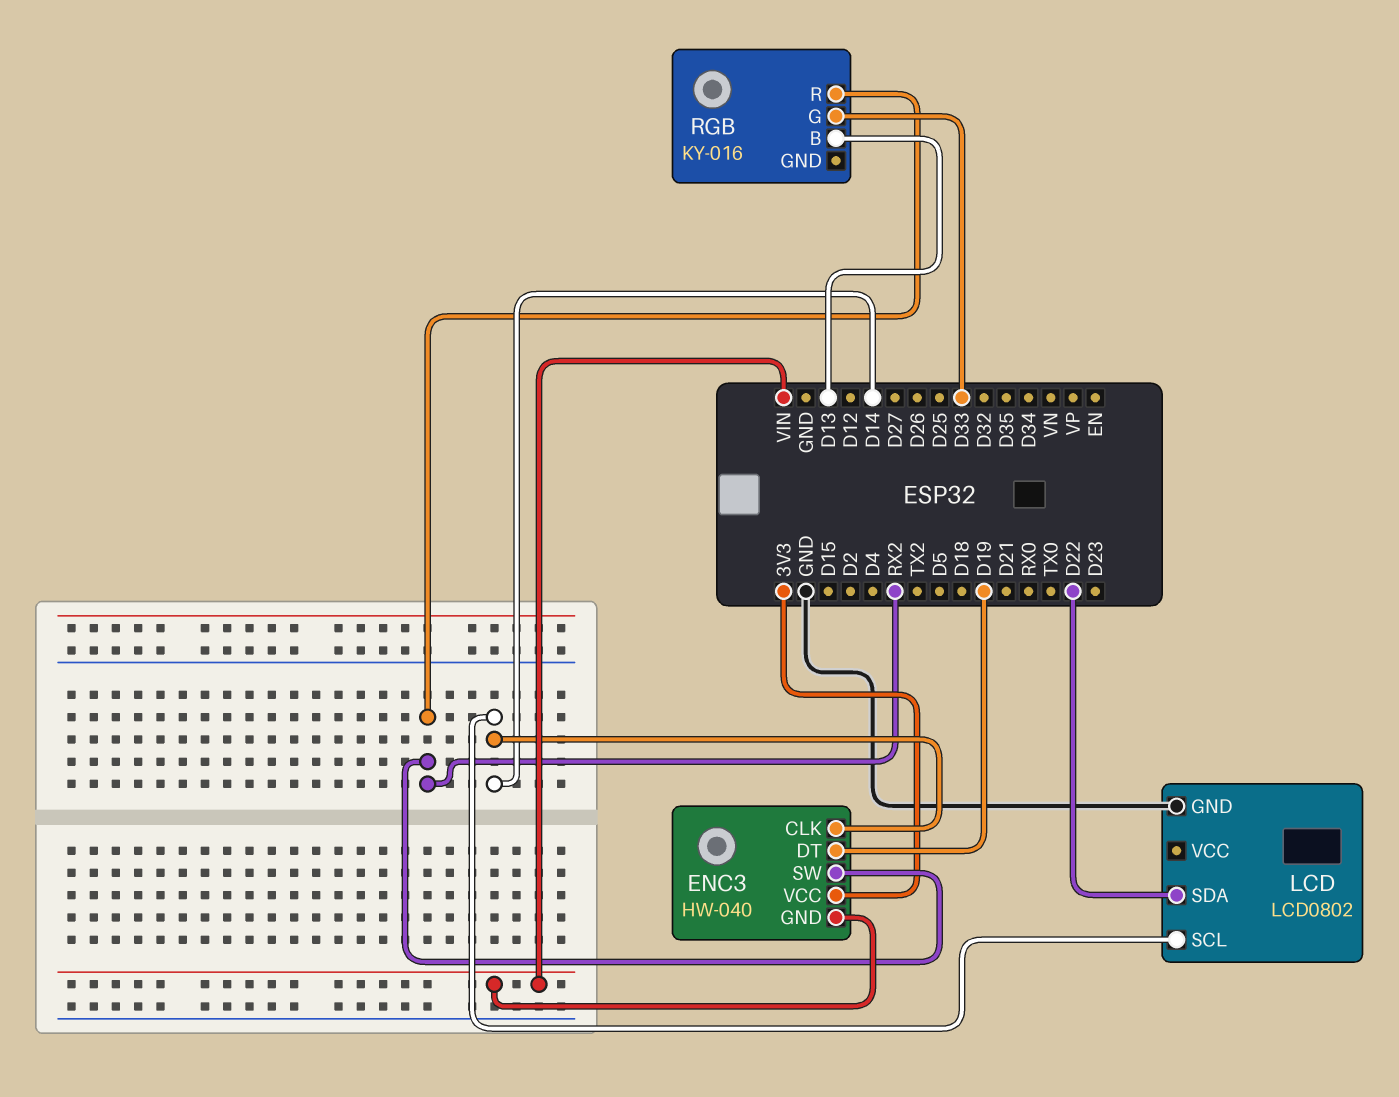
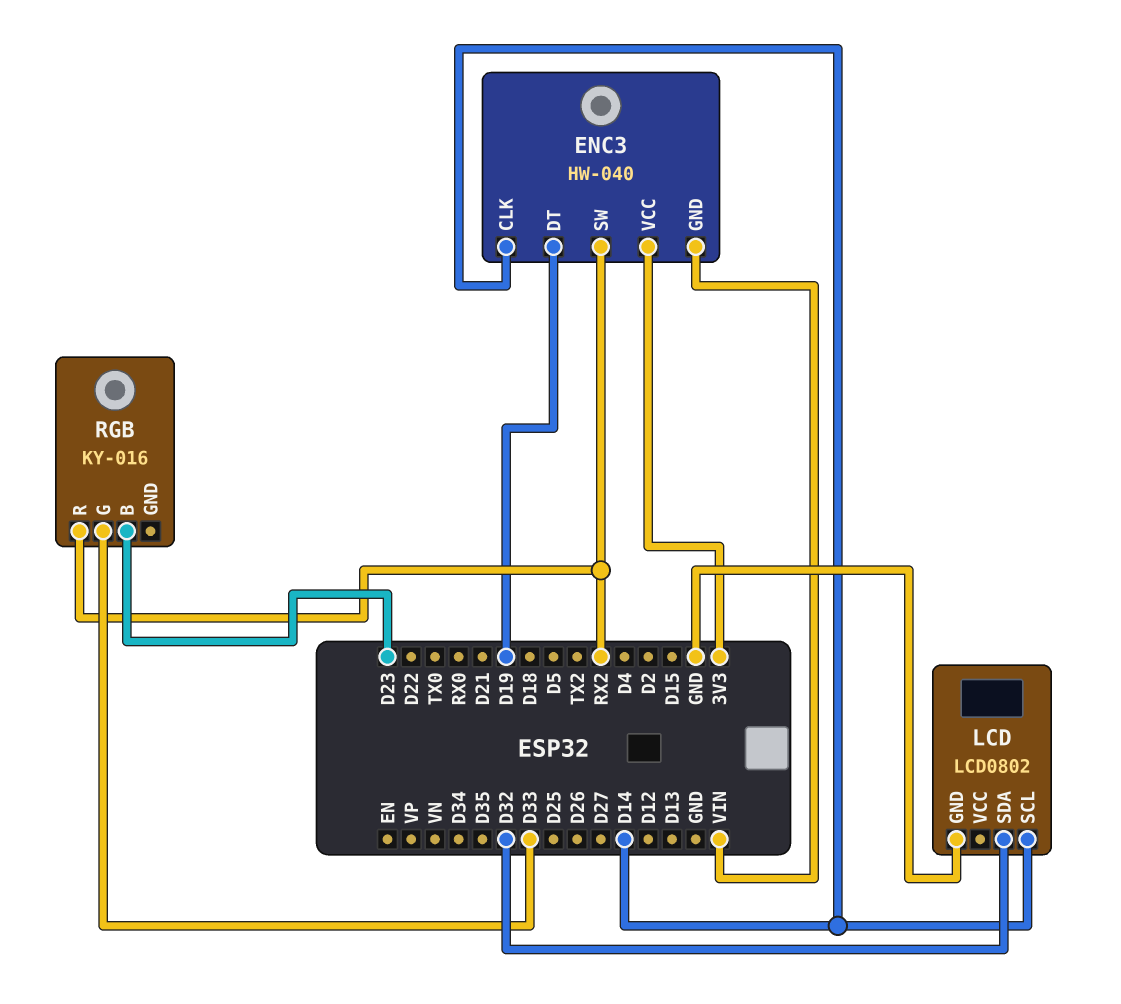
LCD pin SDA: D22 -> D32
RGB pin B: D13 -> D23

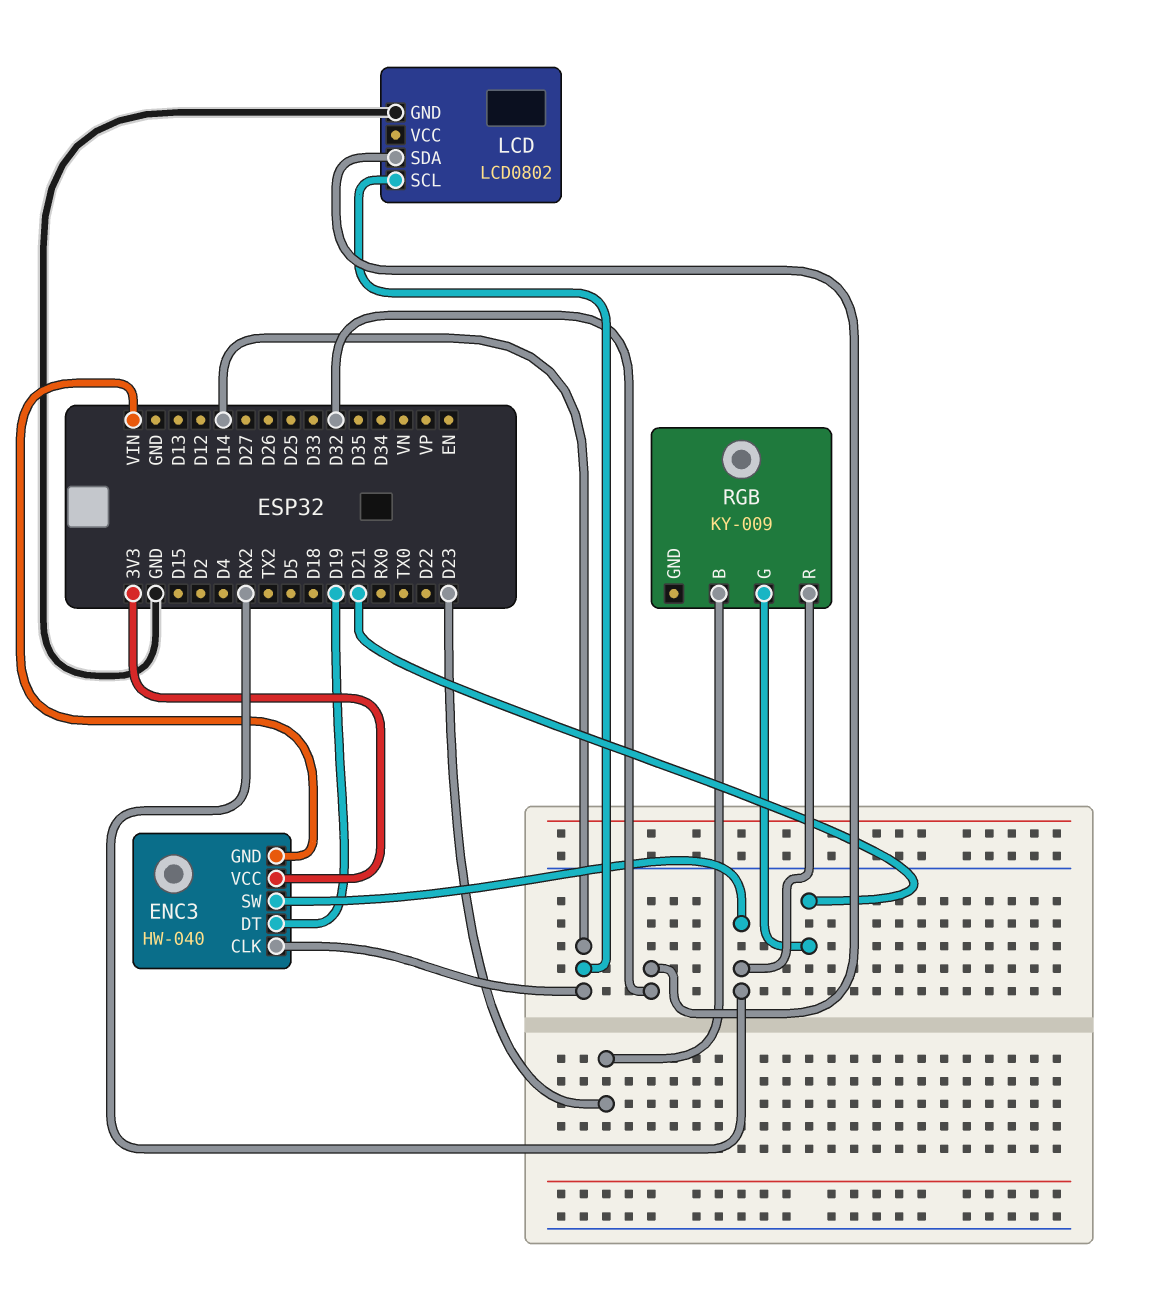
RGB: KY-016 -> KY-009
RGB pin G: D33 -> D21

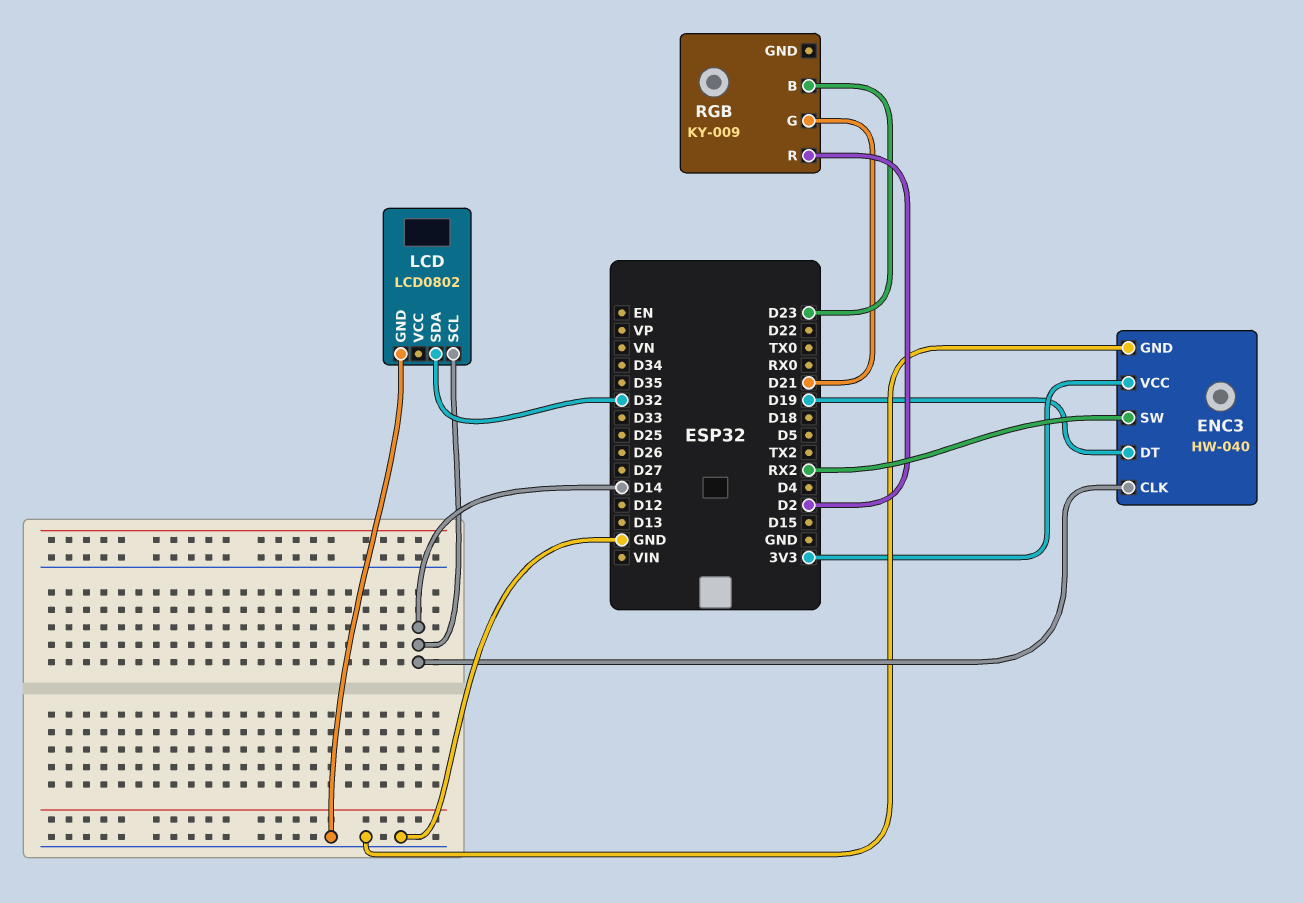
ENC3 pin GND: VIN -> GND
RGB pin R: RX2 -> D2

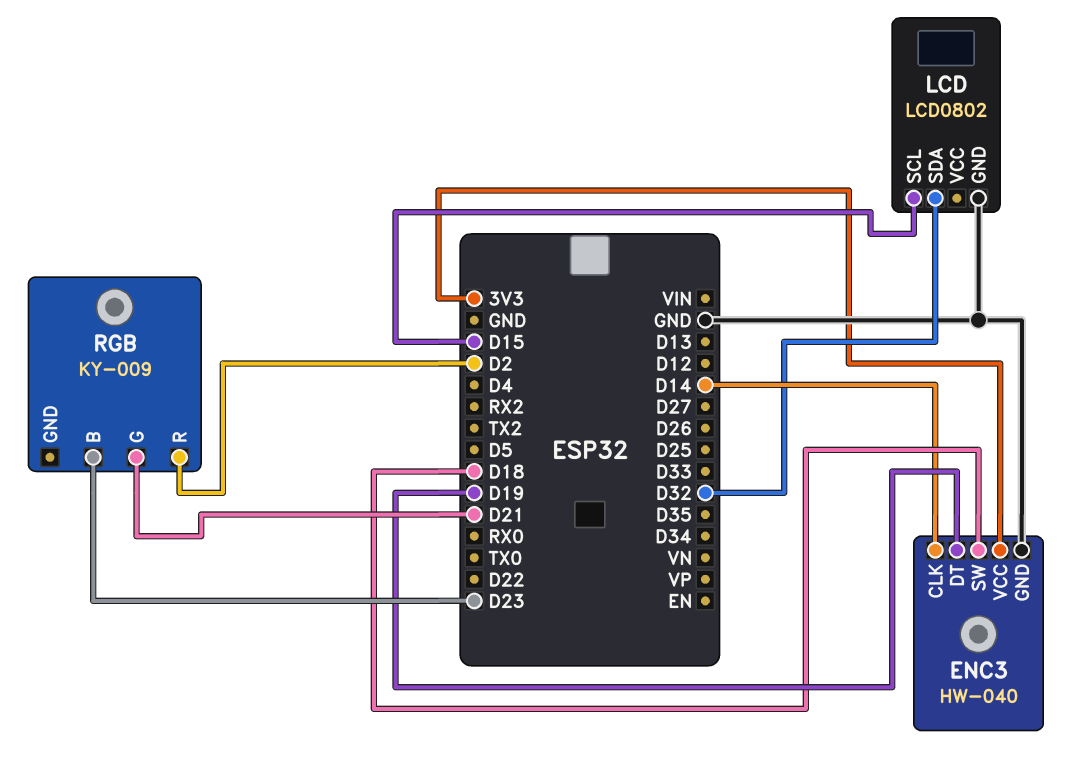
ENC3 pin SW: RX2 -> D18
LCD pin SCL: D14 -> D15

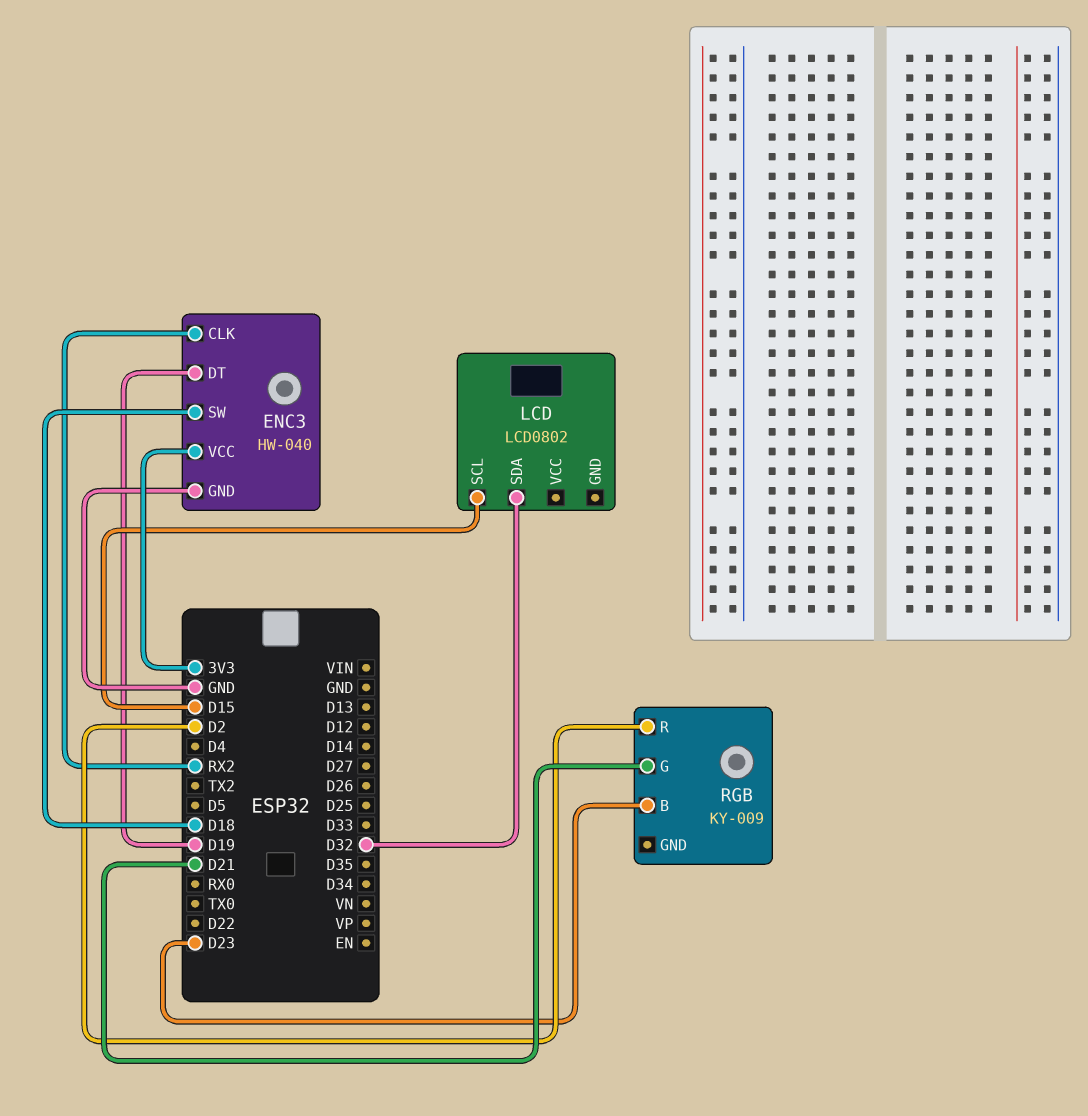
ENC3 pin CLK: D14 -> RX2
LCD pin GND: GND -> none

